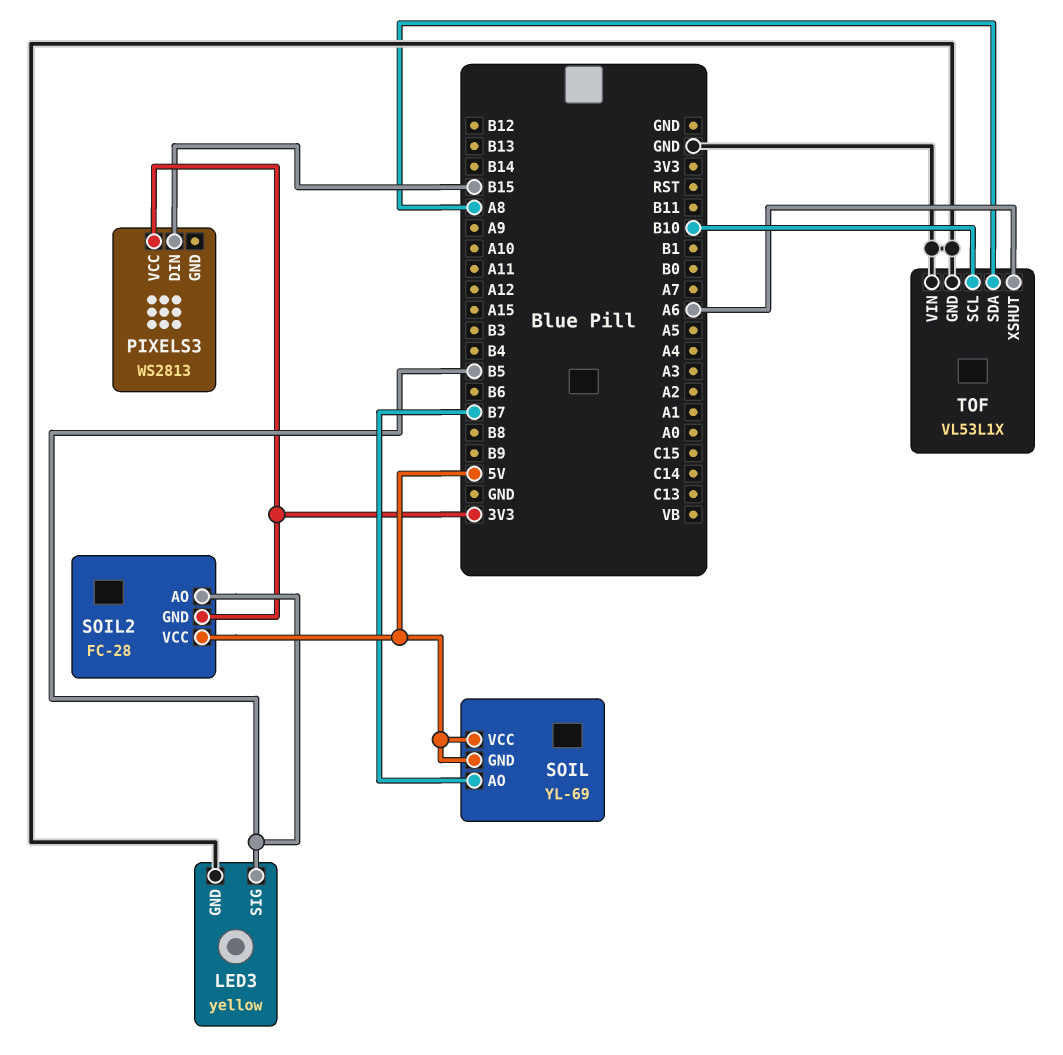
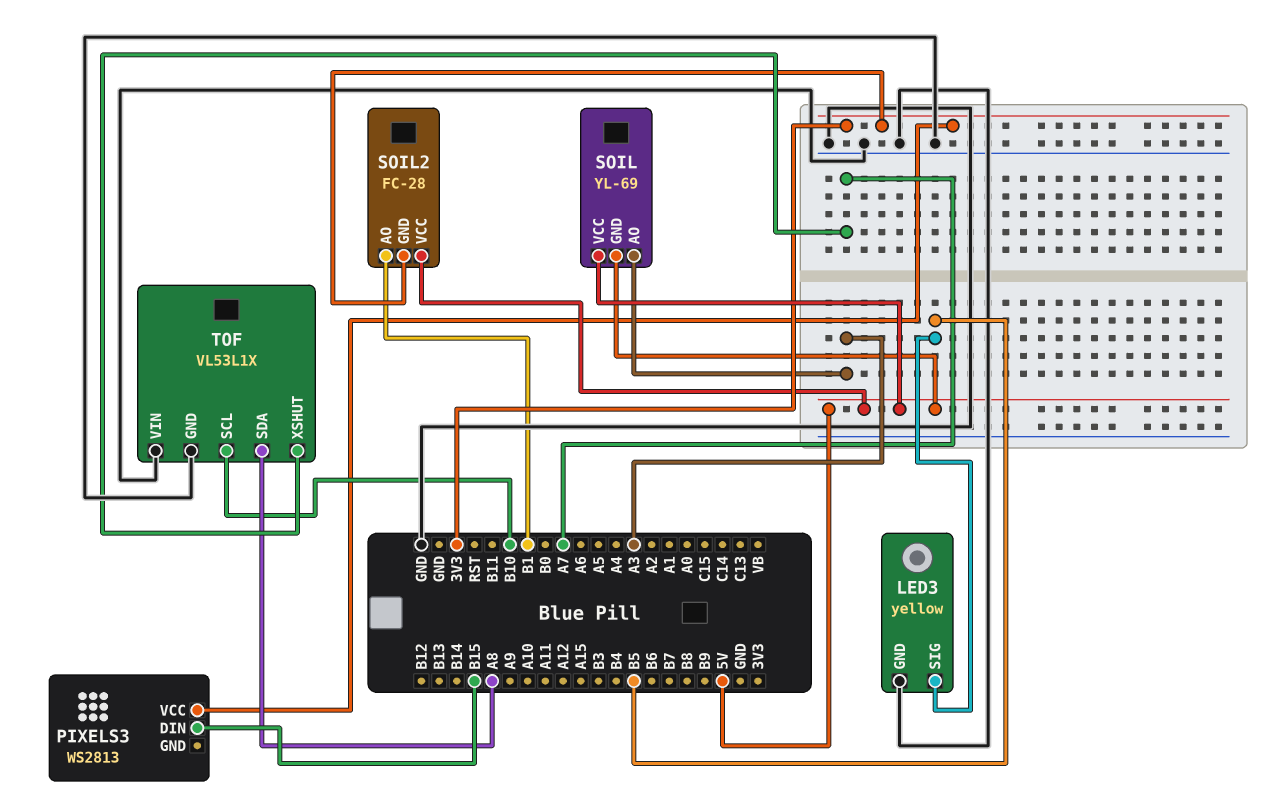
SOIL pin AO: B7 -> A3
SOIL2 pin AO: B5 -> B1
TOF pin XSHUT: A6 -> A7

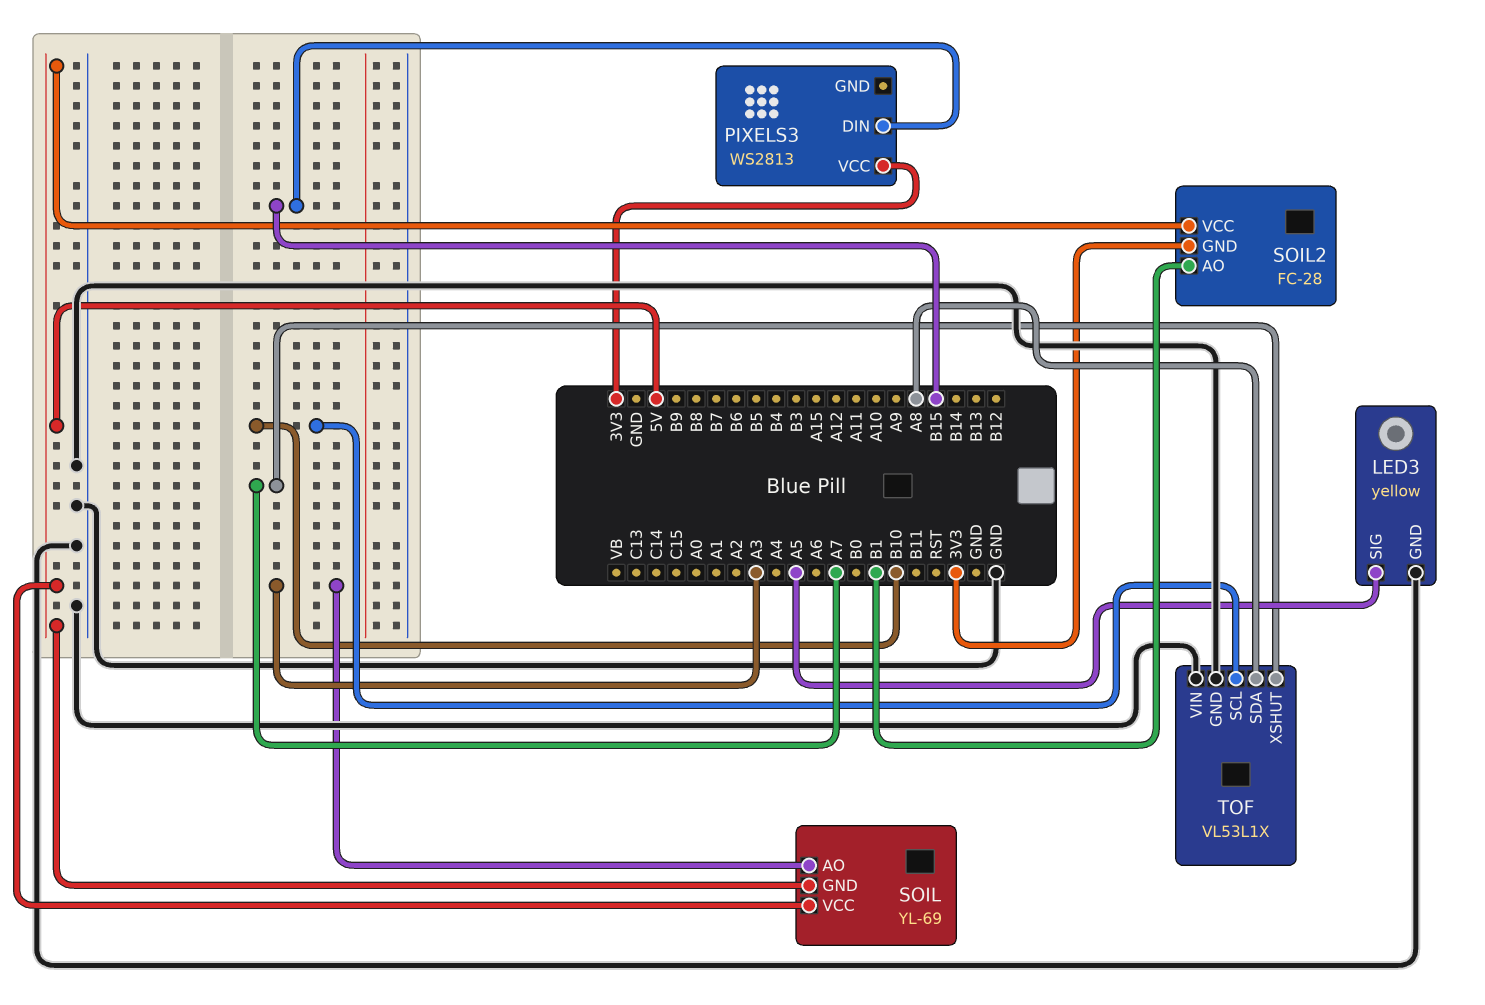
LED3 pin SIG: B5 -> A5

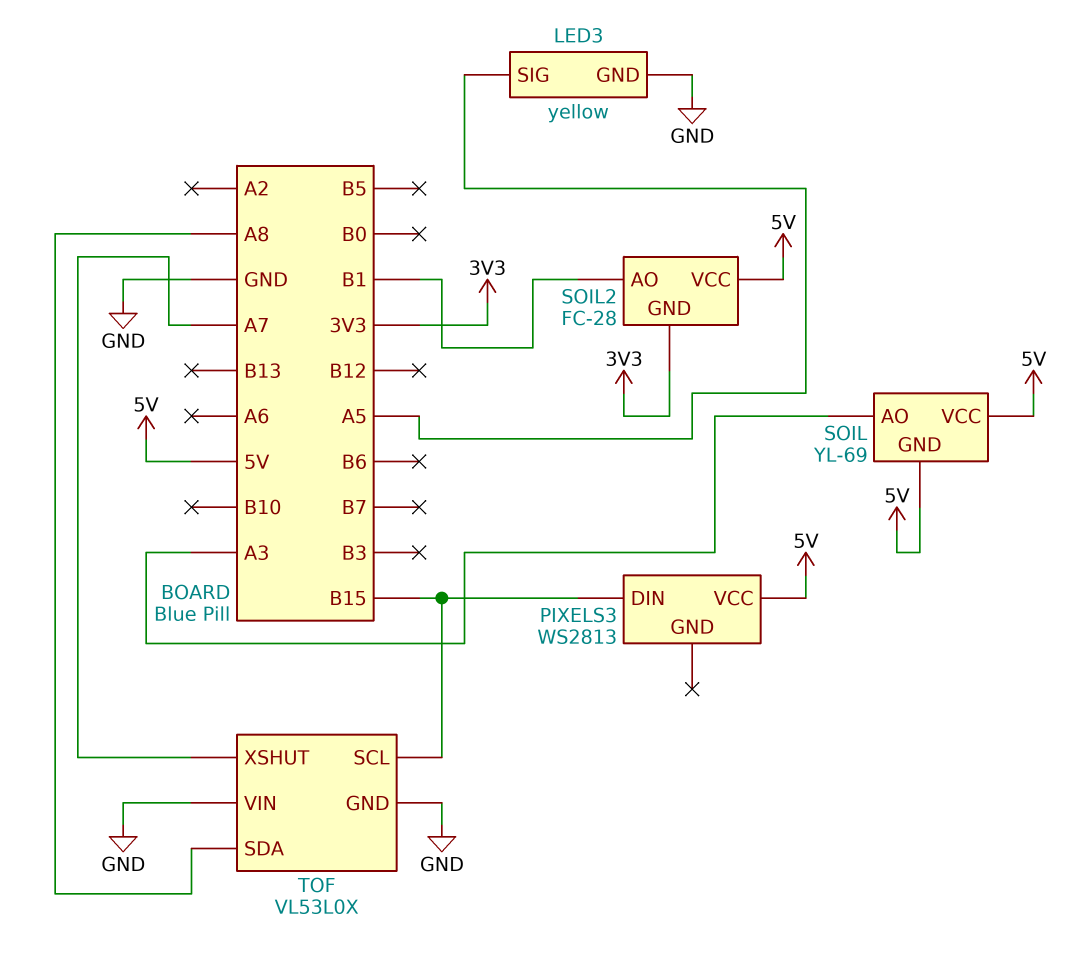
PIXELS3 pin VCC: 3V3 -> 5V
TOF: VL53L1X -> VL53L0X
TOF pin SCL: B10 -> B15

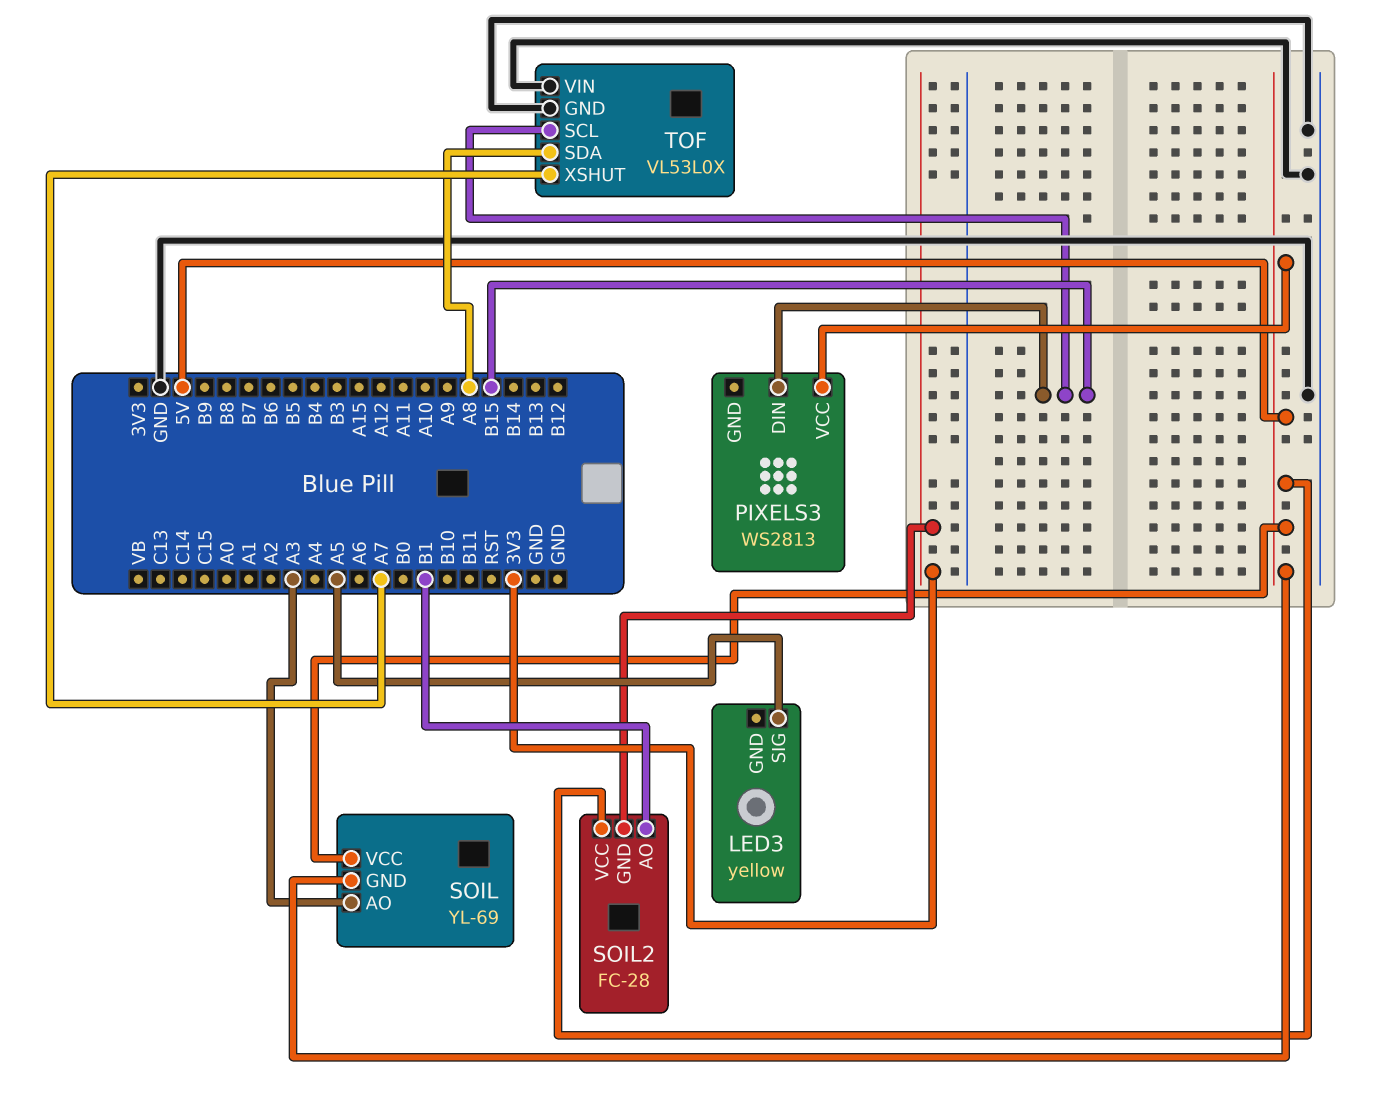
LED3 pin GND: GND -> none

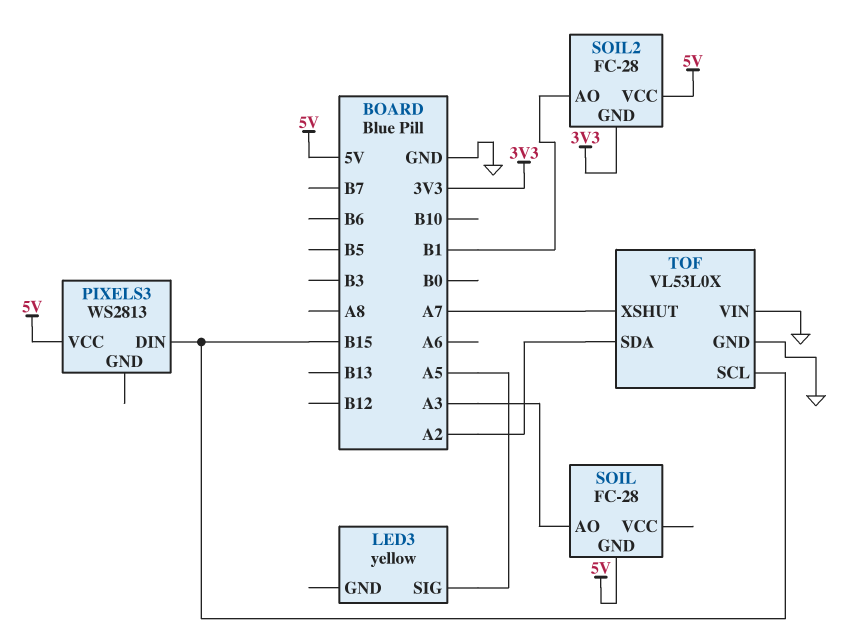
SOIL: YL-69 -> FC-28
SOIL pin VCC: 5V -> none
TOF pin SDA: A8 -> A2

